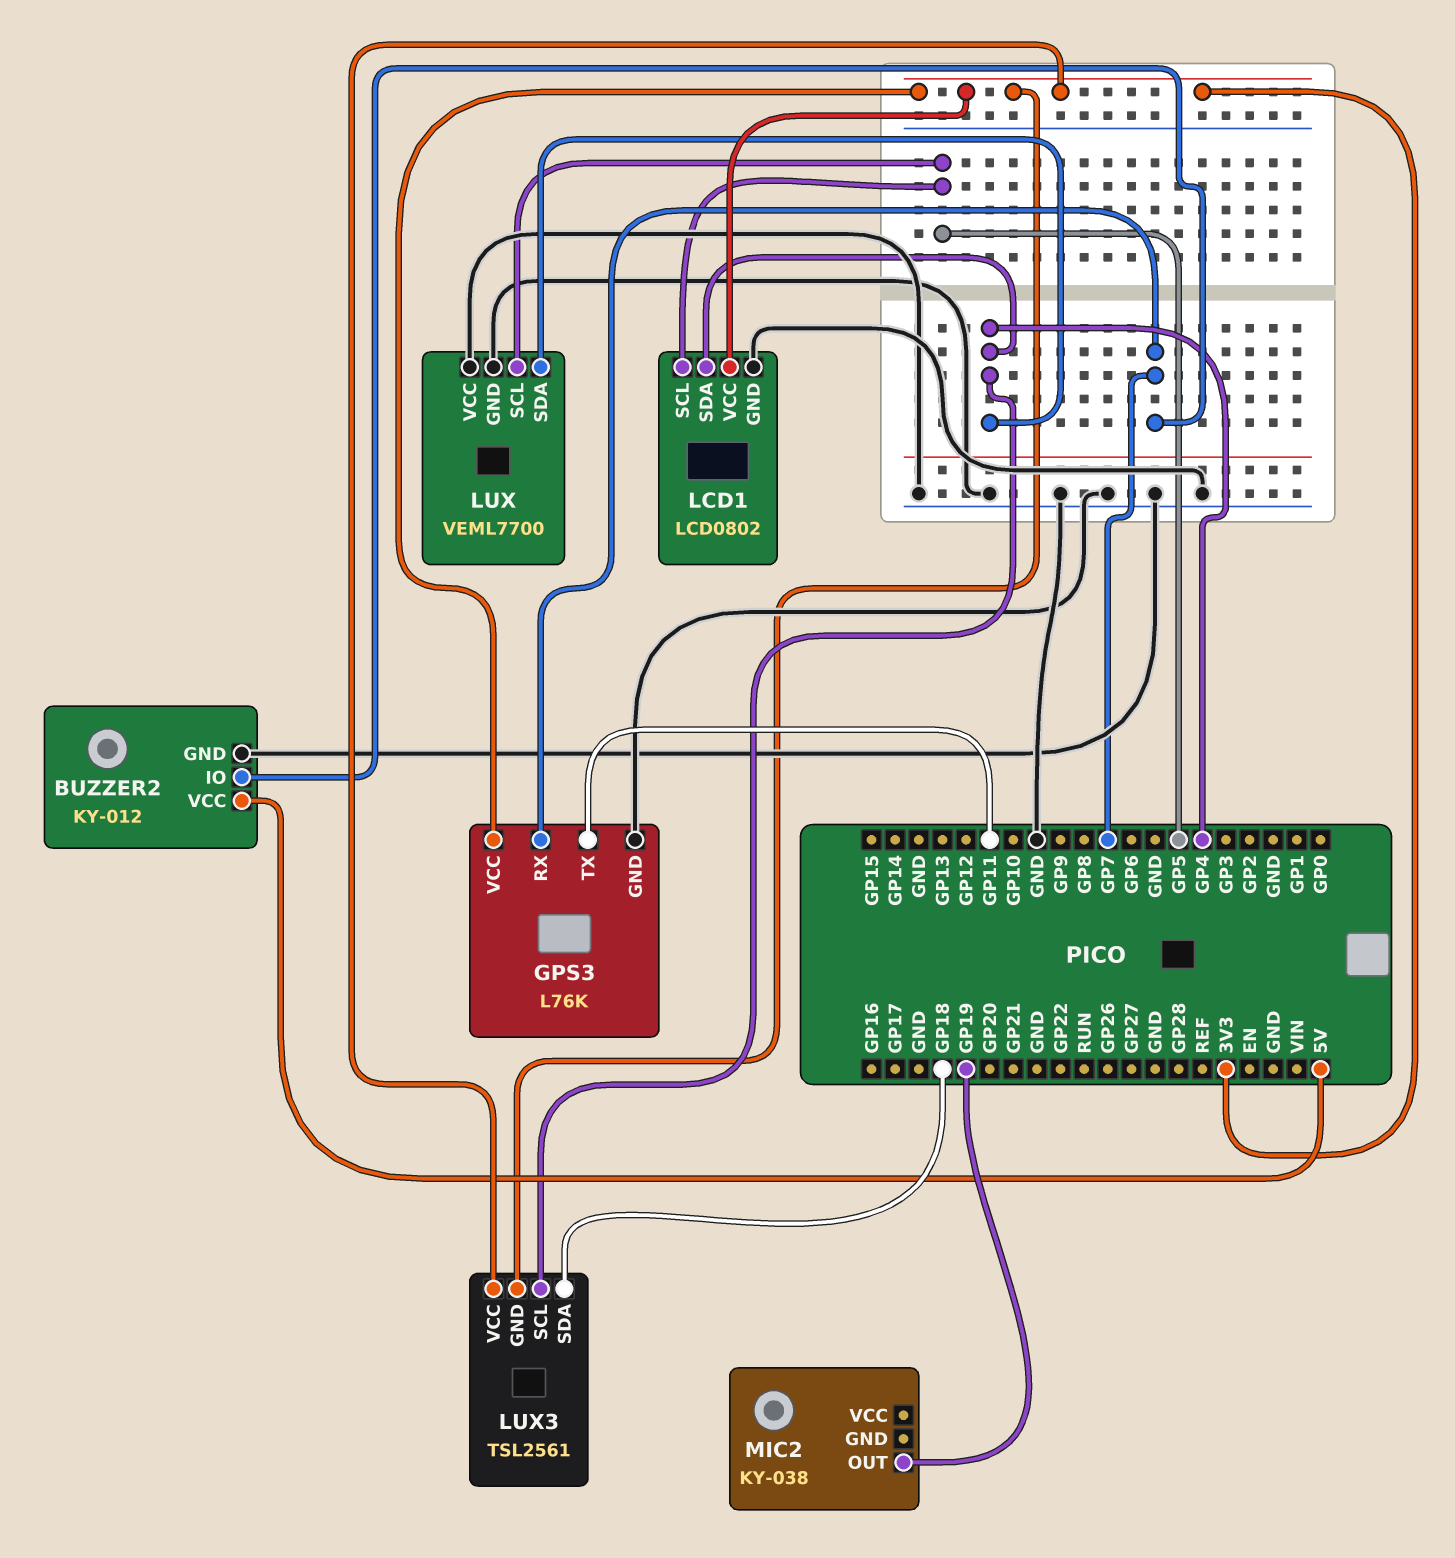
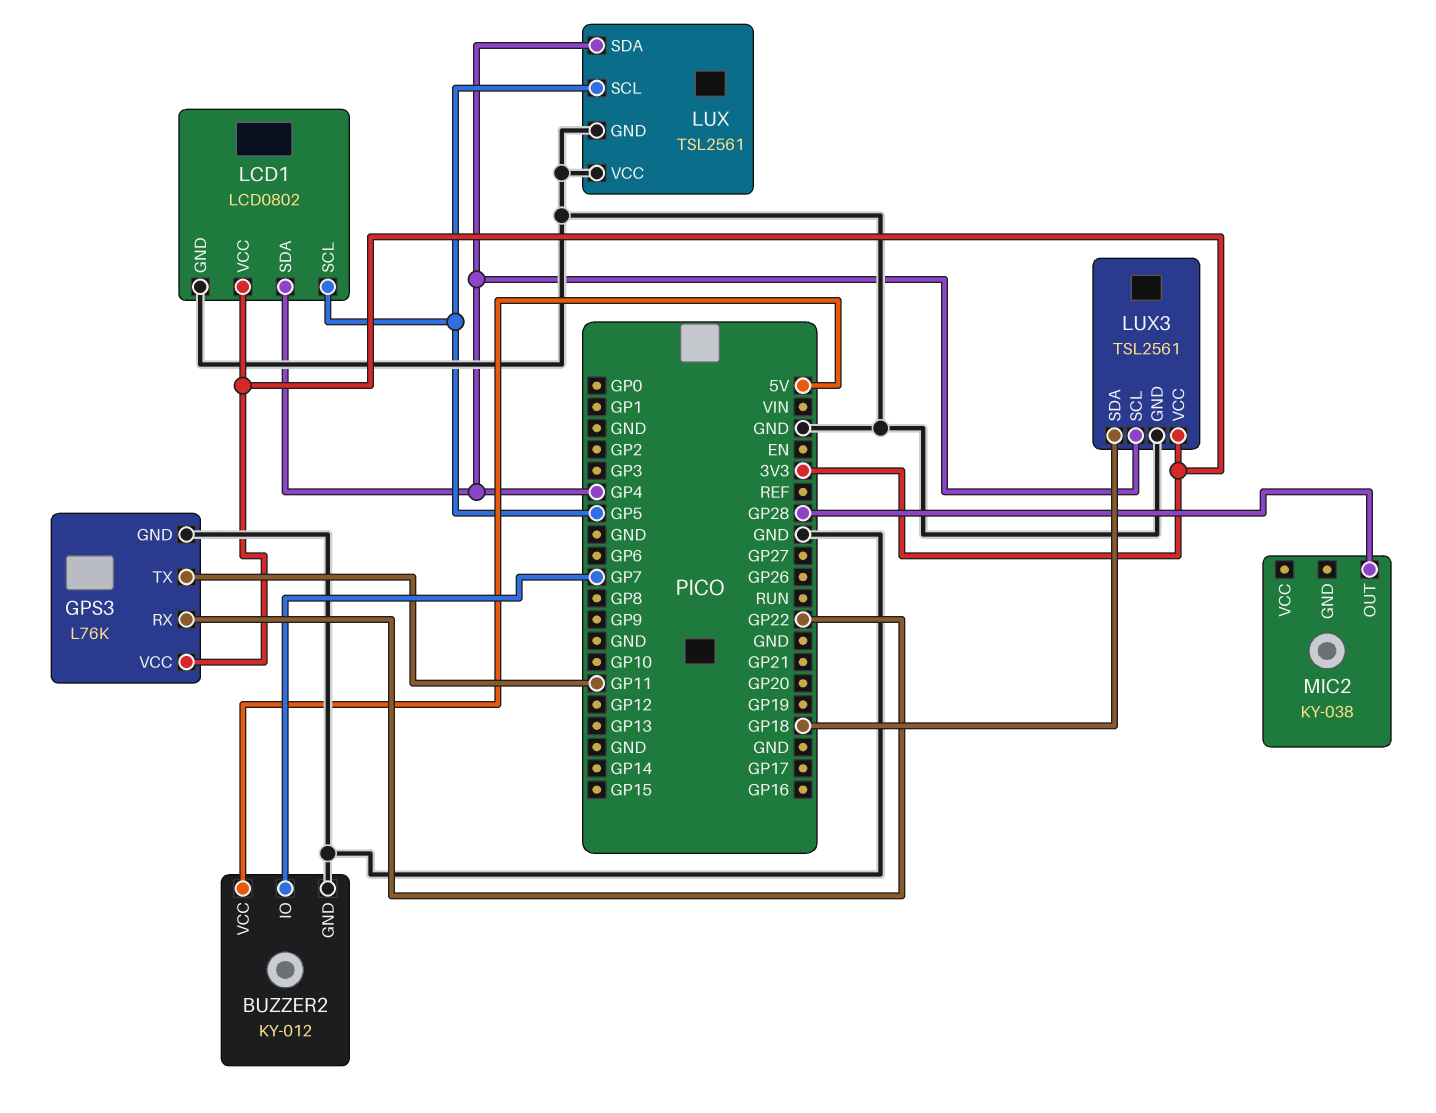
GPS3 pin RX: GP7 -> GP22
LUX: VEML7700 -> TSL2561
LUX3 pin GND: 3V3 -> GND
MIC2 pin OUT: GP19 -> GP28

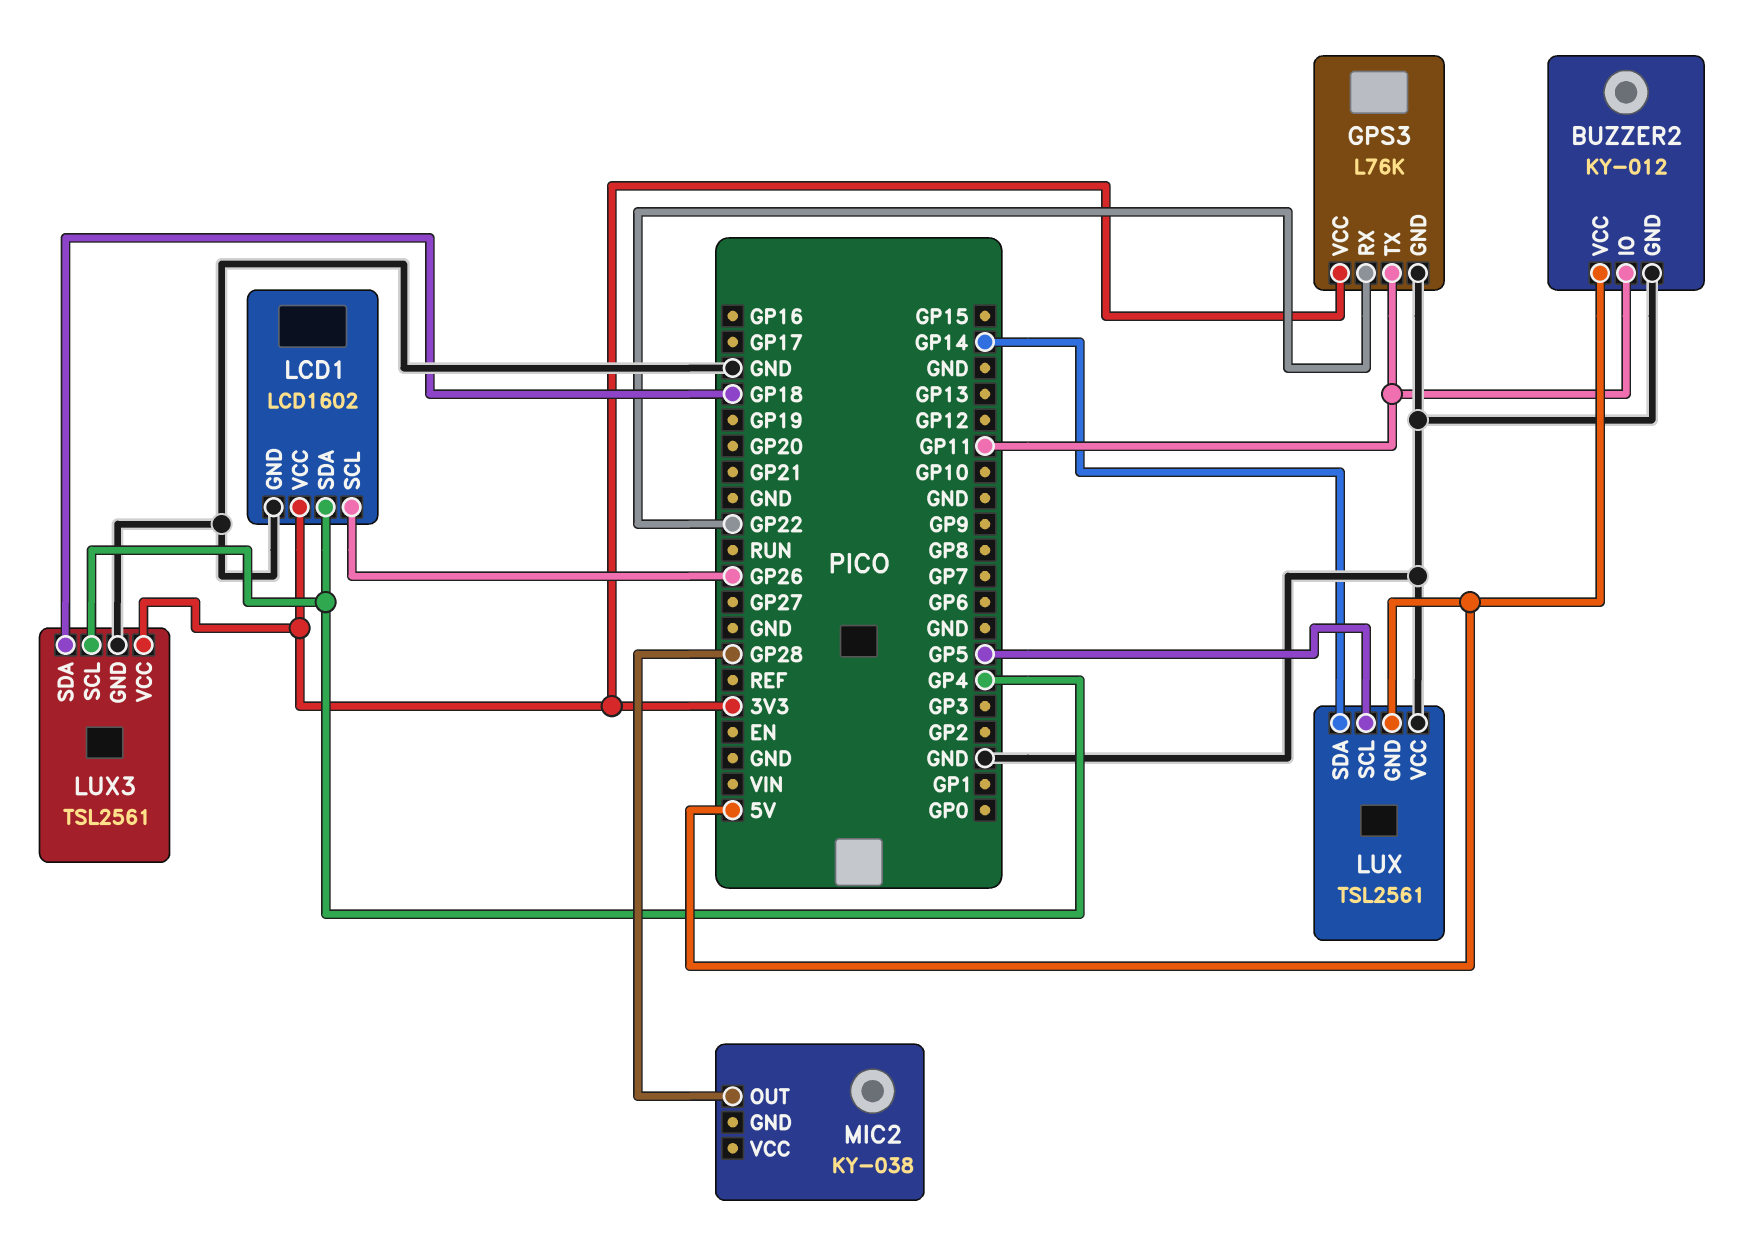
BUZZER2 pin IO: GP7 -> GP11
LCD1: LCD0802 -> LCD1602
LCD1 pin SCL: GP5 -> GP26
LUX pin GND: GND -> 5V
LUX pin SDA: GP4 -> GP14

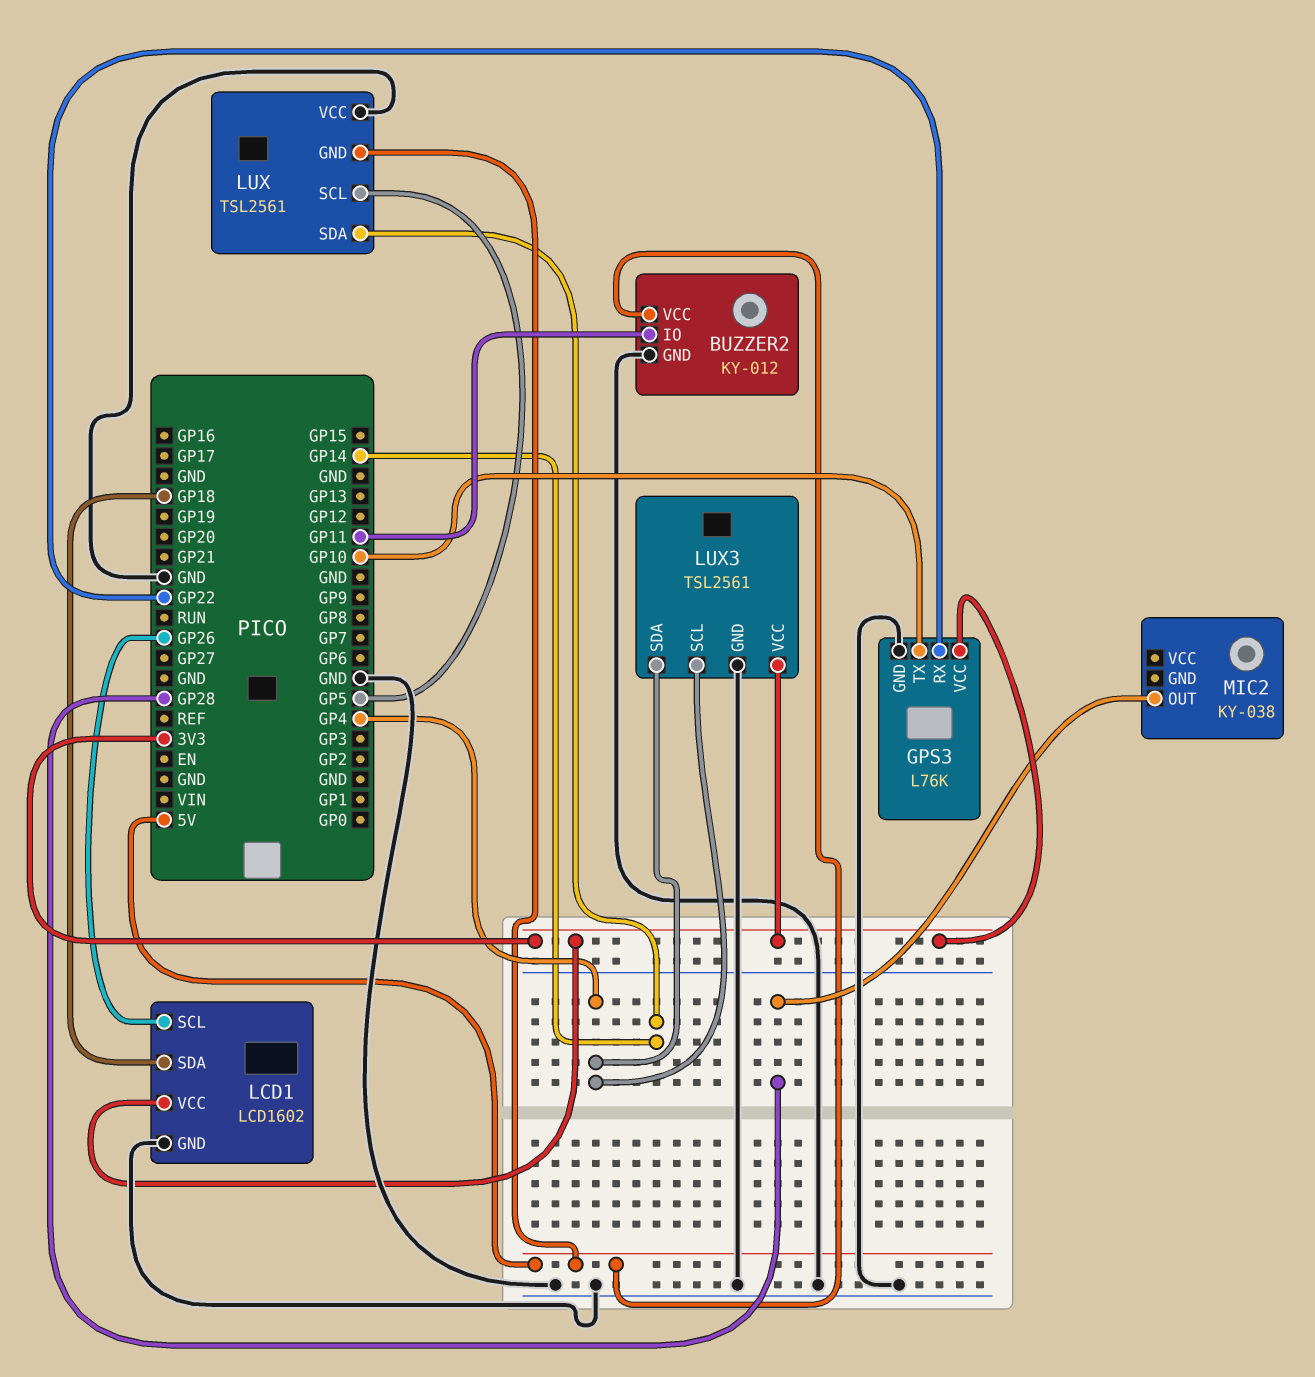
GPS3 pin TX: GP11 -> GP10
LCD1 pin SDA: GP4 -> GP18
LUX3 pin SDA: GP18 -> GP4

